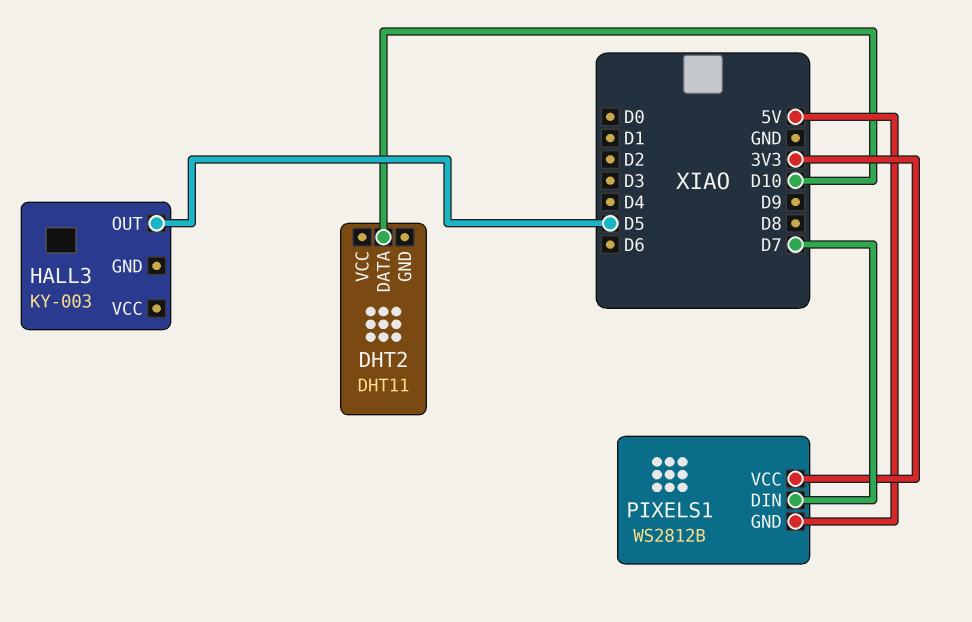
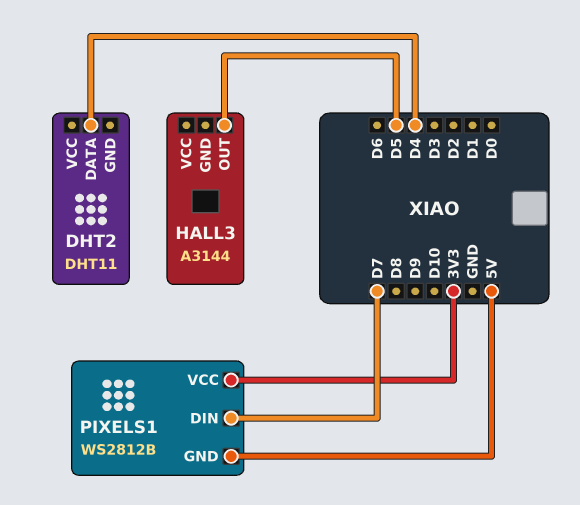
DHT2 pin DATA: D10 -> D4
HALL3: KY-003 -> A3144

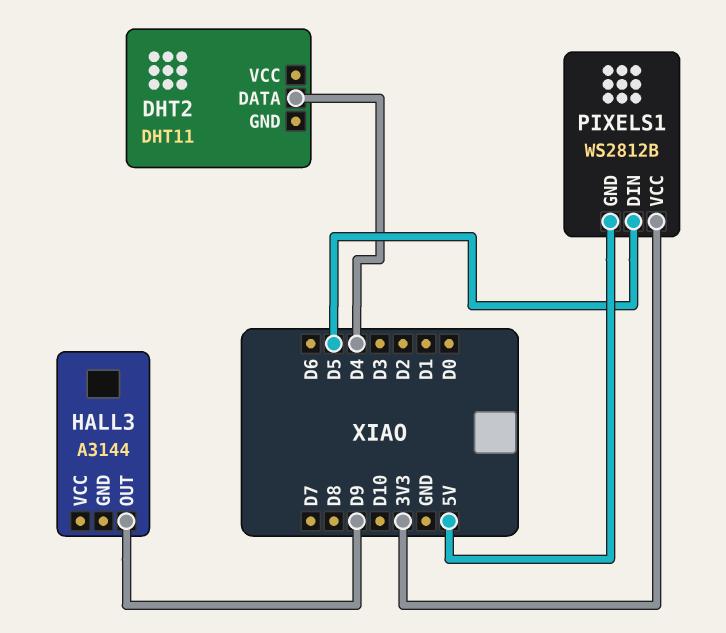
HALL3 pin OUT: D5 -> D9
PIXELS1 pin DIN: D7 -> D5

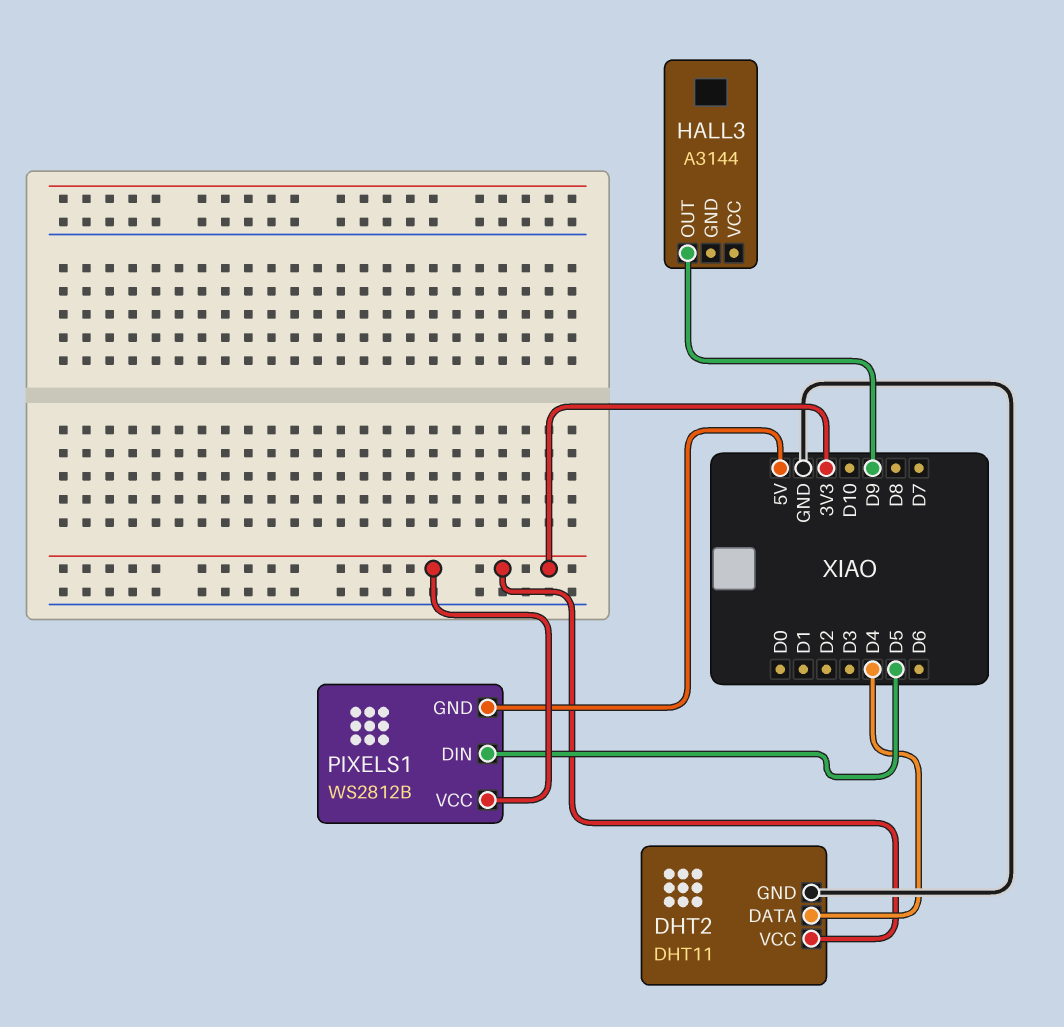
DHT2 pin GND: none -> GND
DHT2 pin VCC: none -> 3V3

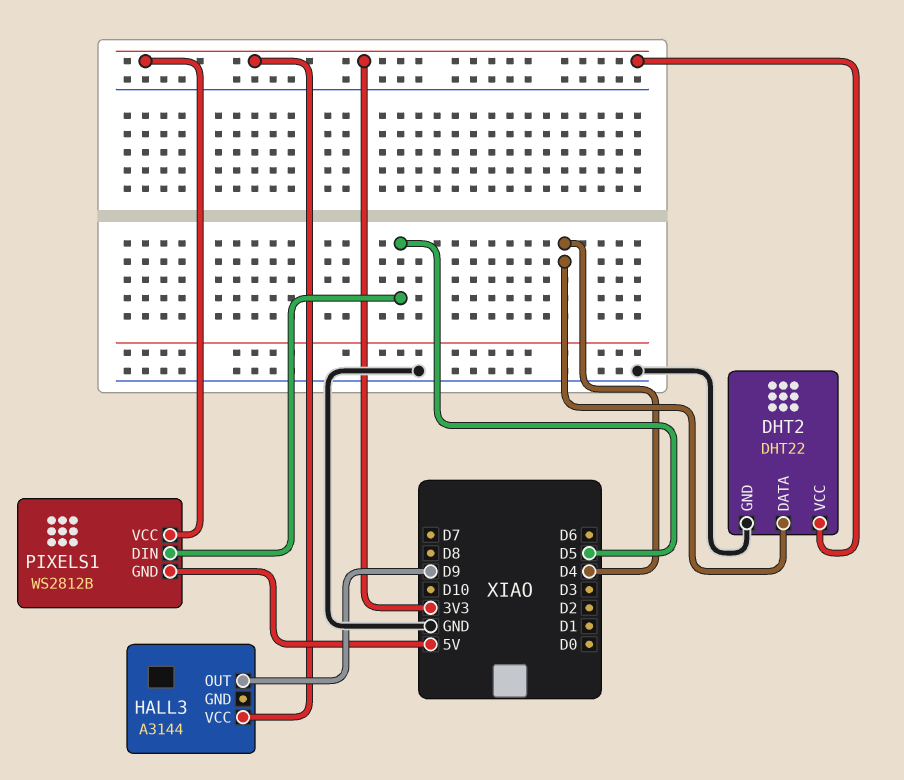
DHT2: DHT11 -> DHT22
HALL3 pin VCC: none -> 3V3

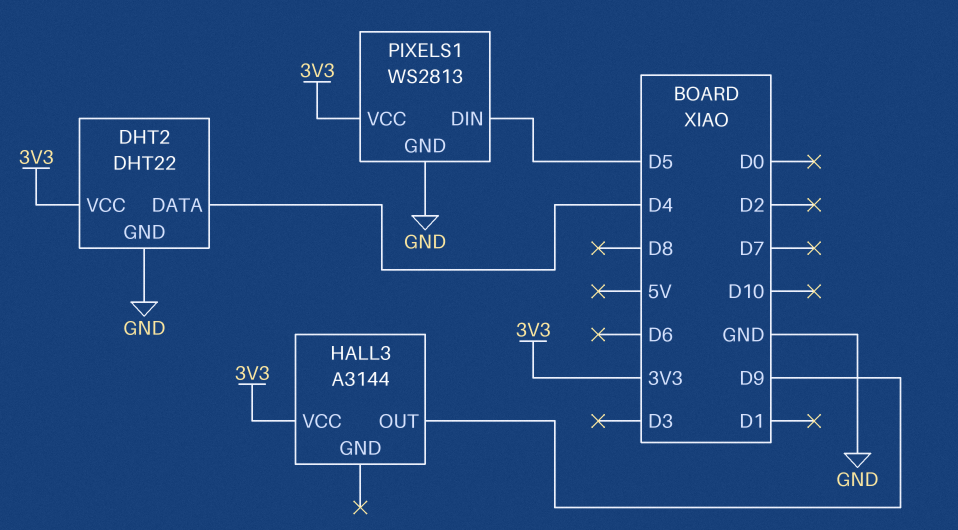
PIXELS1: WS2812B -> WS2813
PIXELS1 pin GND: 5V -> GND

